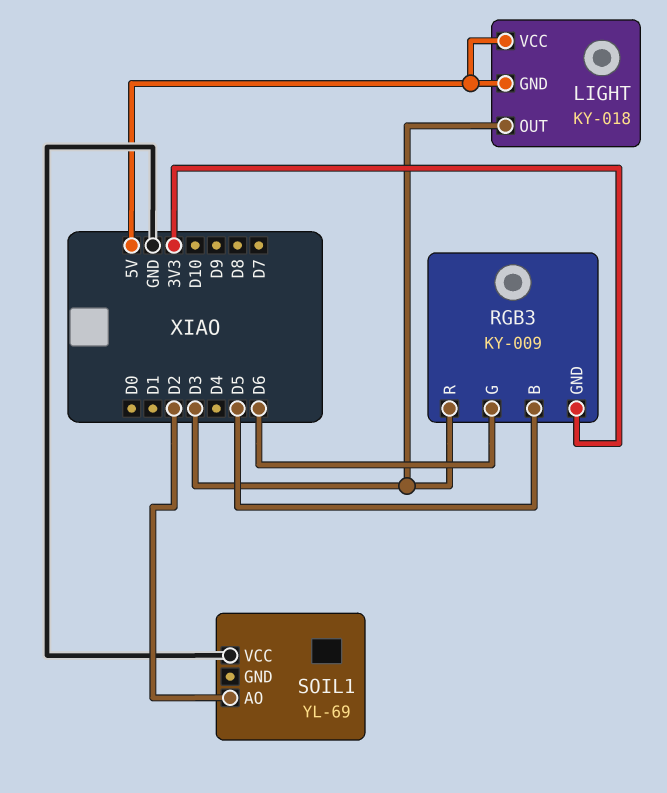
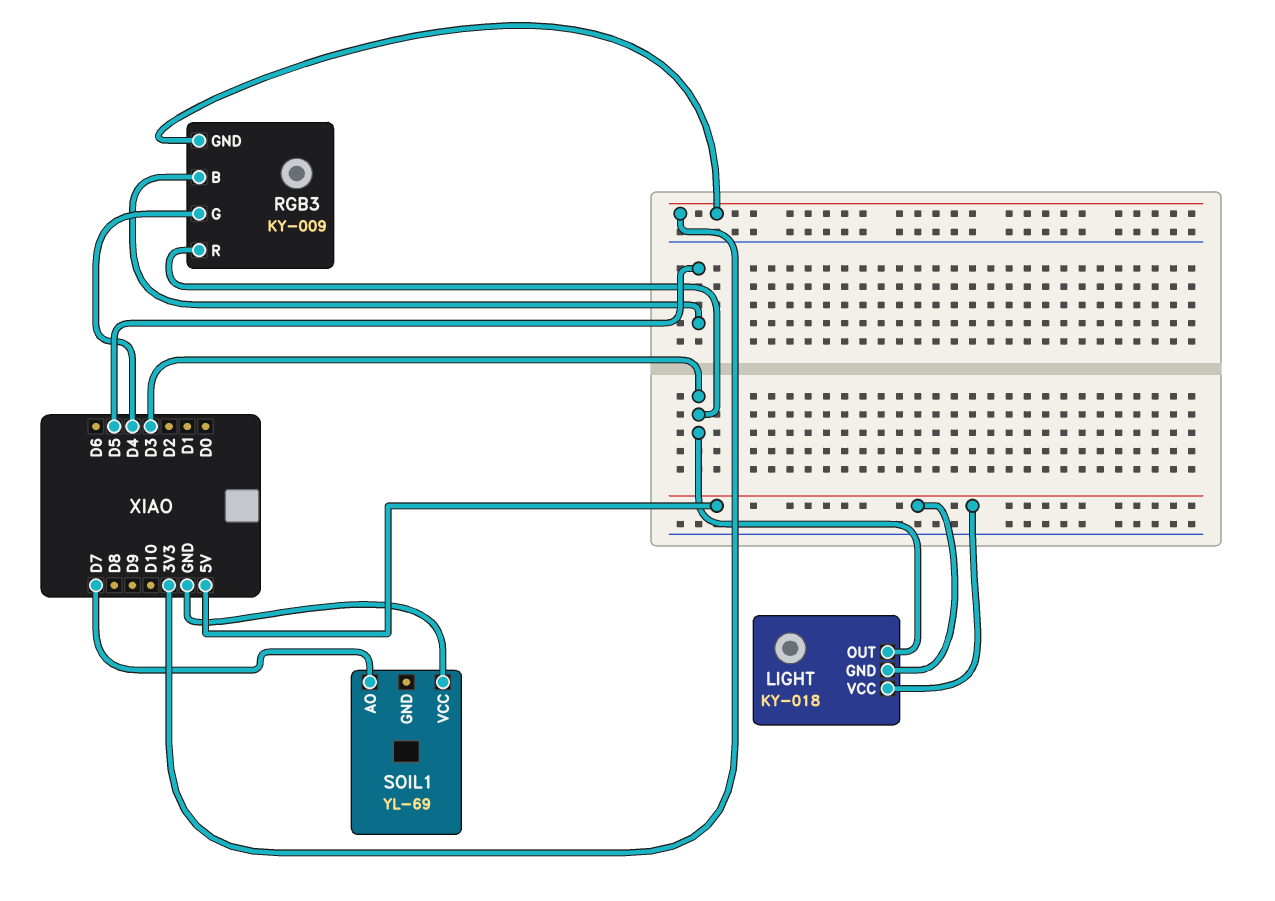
RGB3 pin G: D6 -> D4
SOIL1 pin AO: D2 -> D7

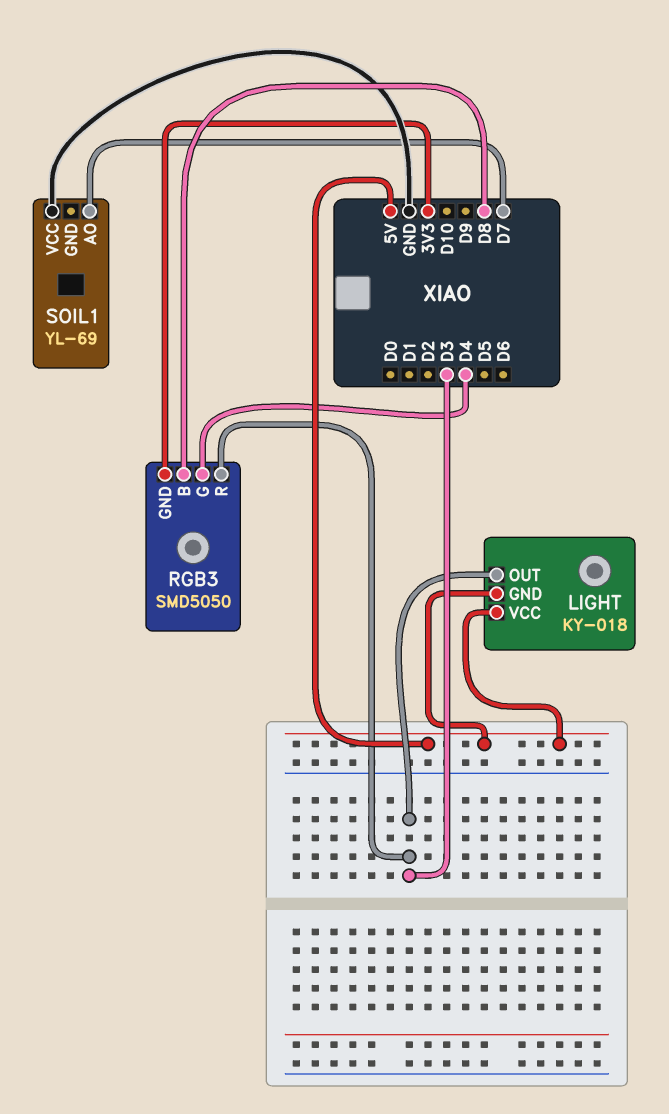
RGB3: KY-009 -> SMD5050
RGB3 pin B: D5 -> D8

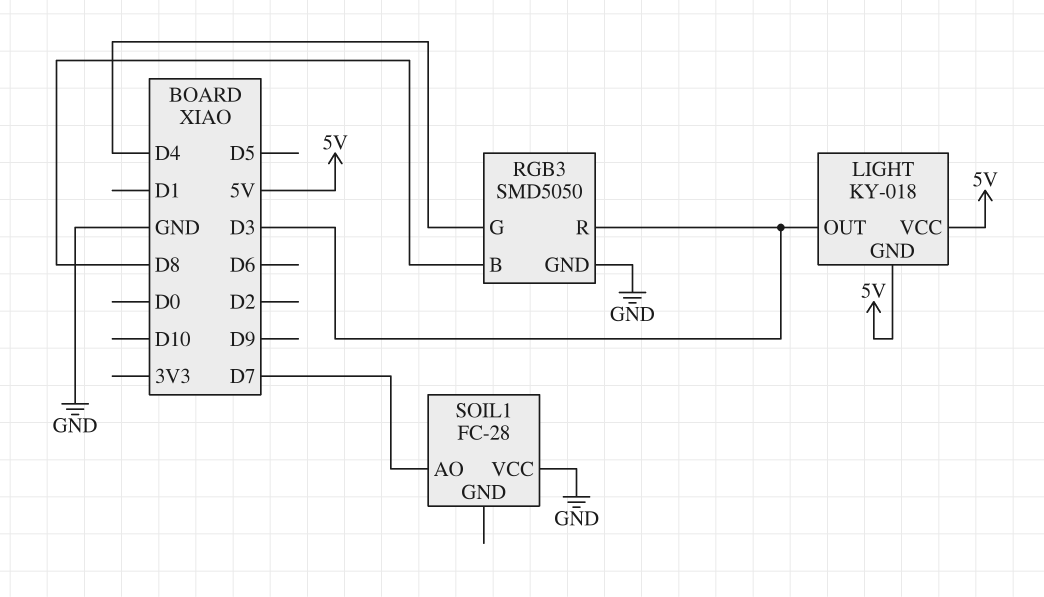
RGB3 pin GND: 3V3 -> GND
SOIL1: YL-69 -> FC-28

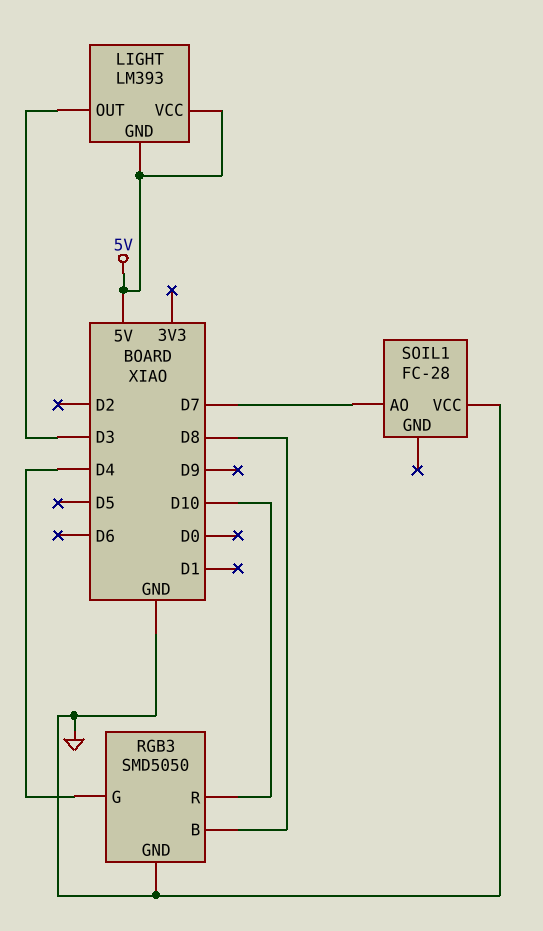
LIGHT: KY-018 -> LM393
RGB3 pin R: D3 -> D10

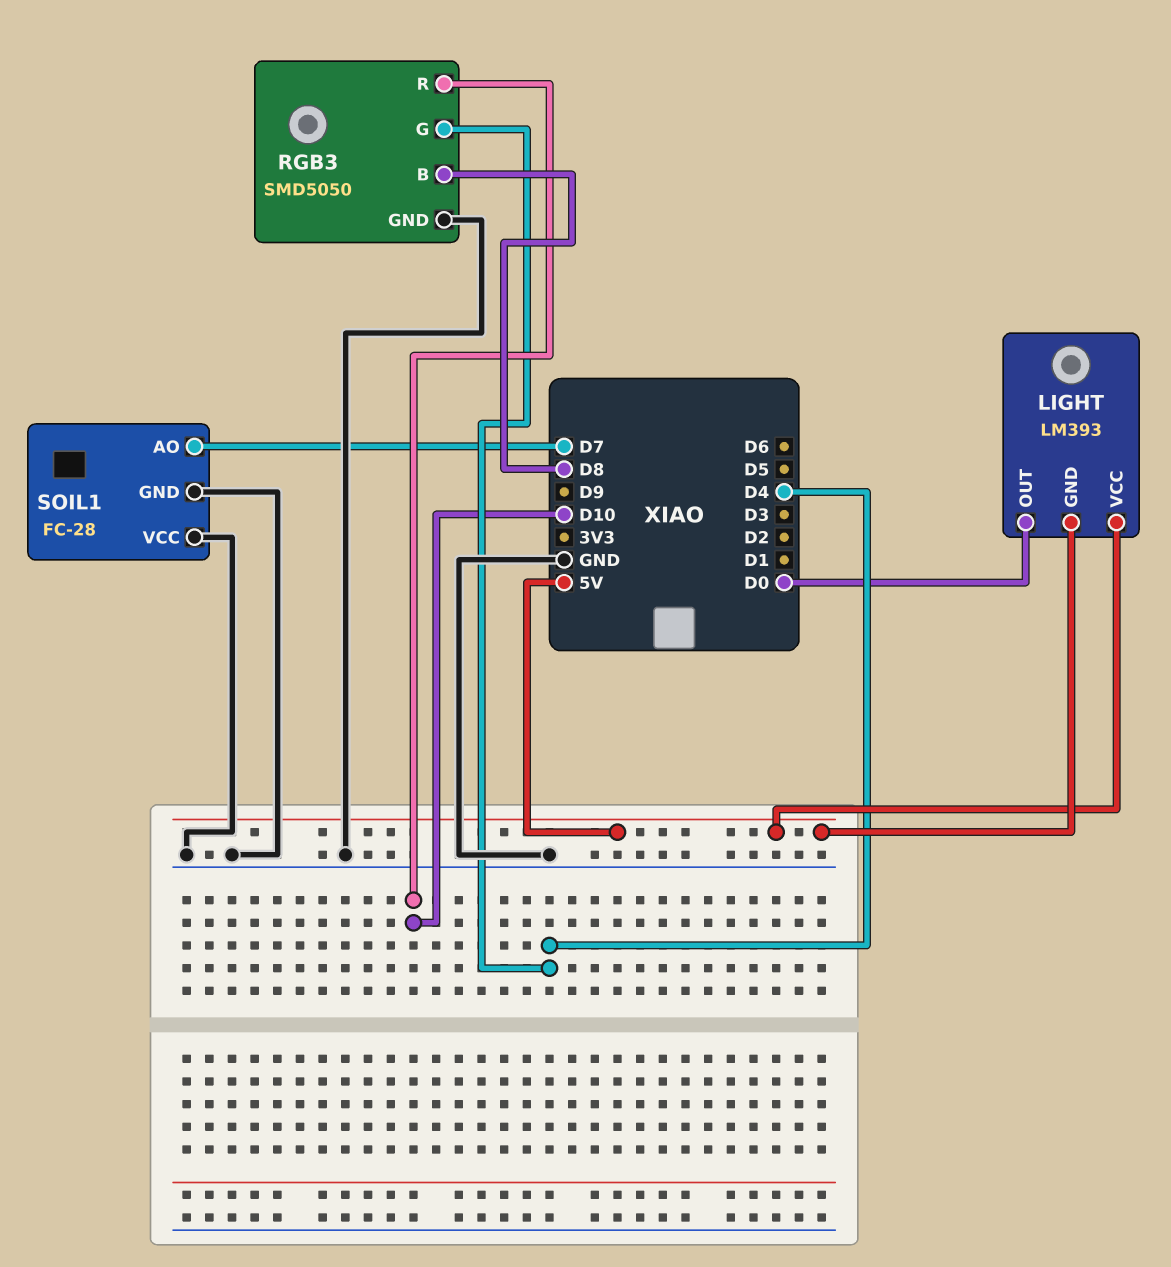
LIGHT pin OUT: D3 -> D0
SOIL1 pin GND: none -> GND

